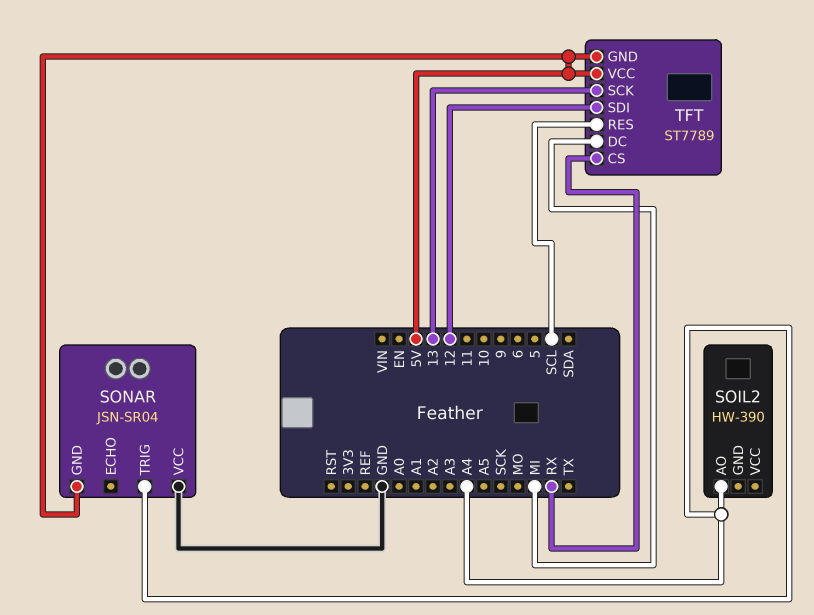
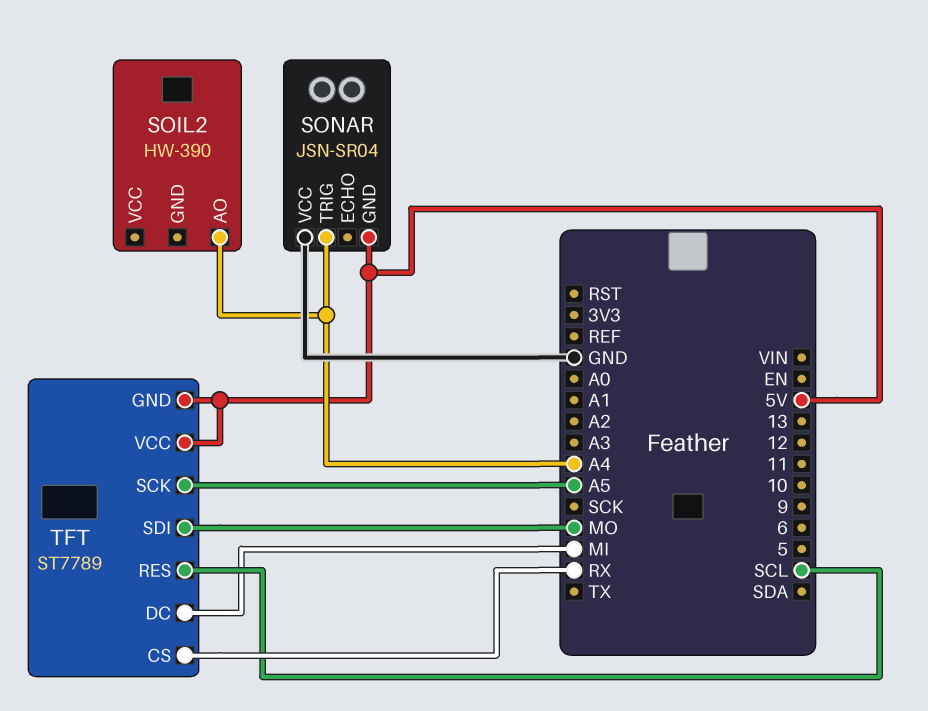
TFT pin SCK: 13 -> A5
TFT pin SDI: 12 -> MO

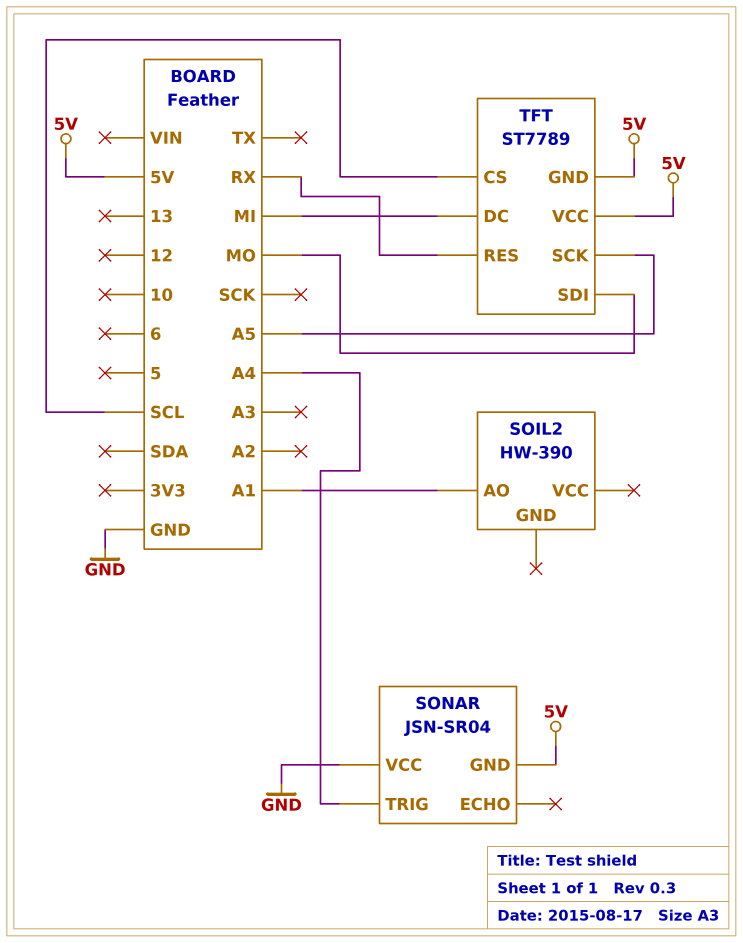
SOIL2 pin AO: A4 -> A1
TFT pin CS: RX -> SCL
TFT pin RES: SCL -> RX

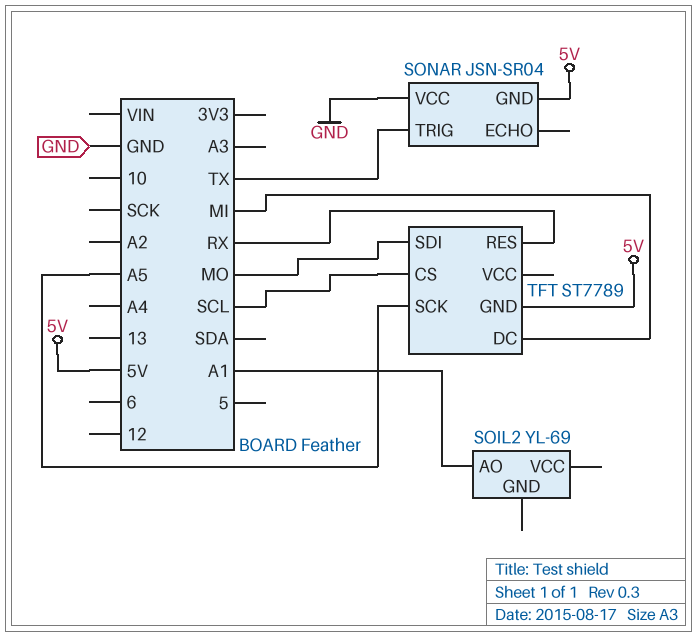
SOIL2: HW-390 -> YL-69
SONAR pin TRIG: A4 -> TX
TFT pin VCC: 5V -> none

